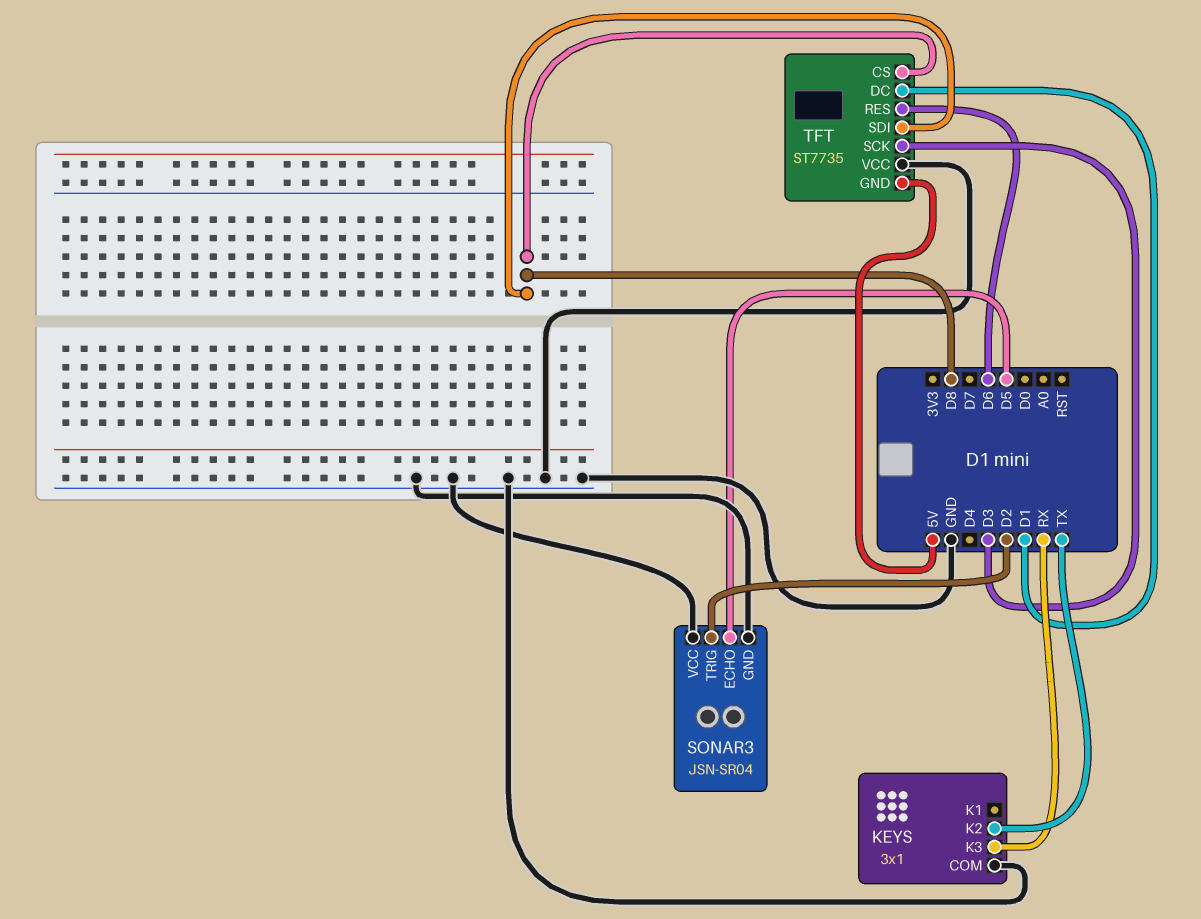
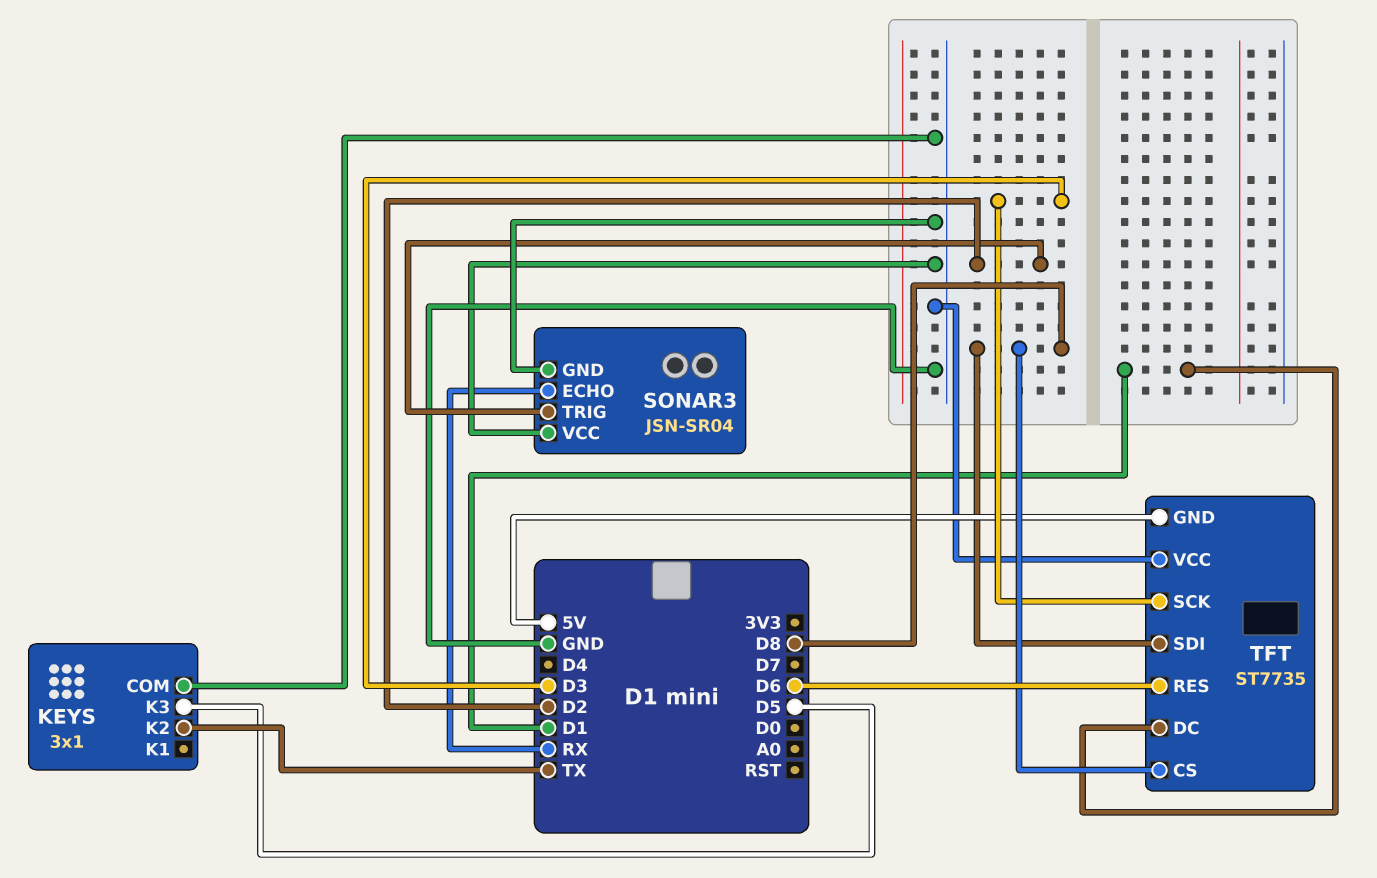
KEYS pin K3: RX -> D5
SONAR3 pin ECHO: D5 -> RX

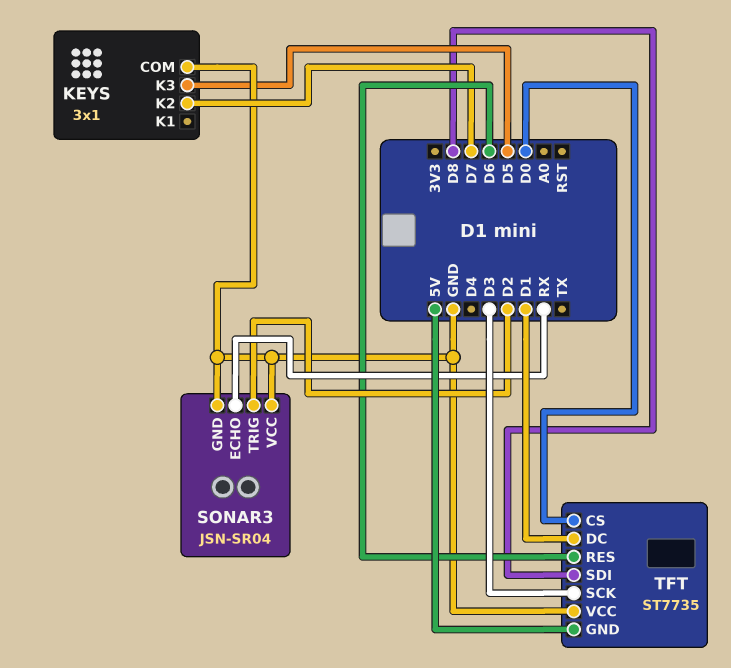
KEYS pin K2: TX -> D7
TFT pin CS: D8 -> D0

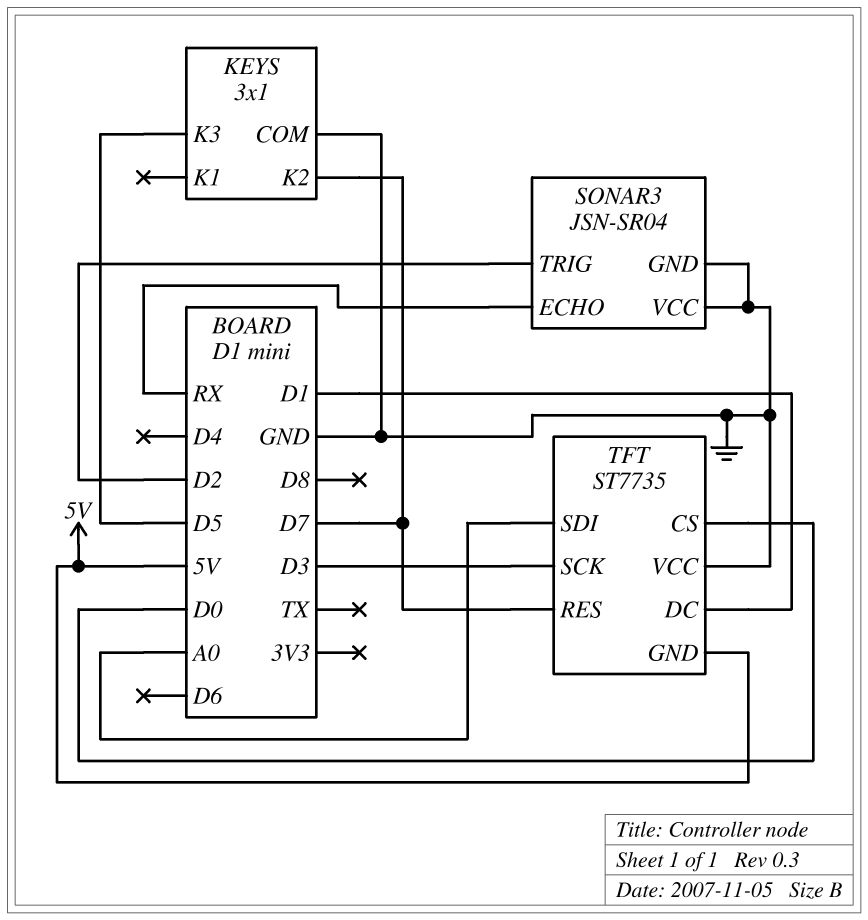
TFT pin RES: D6 -> D7
TFT pin SDI: D8 -> A0

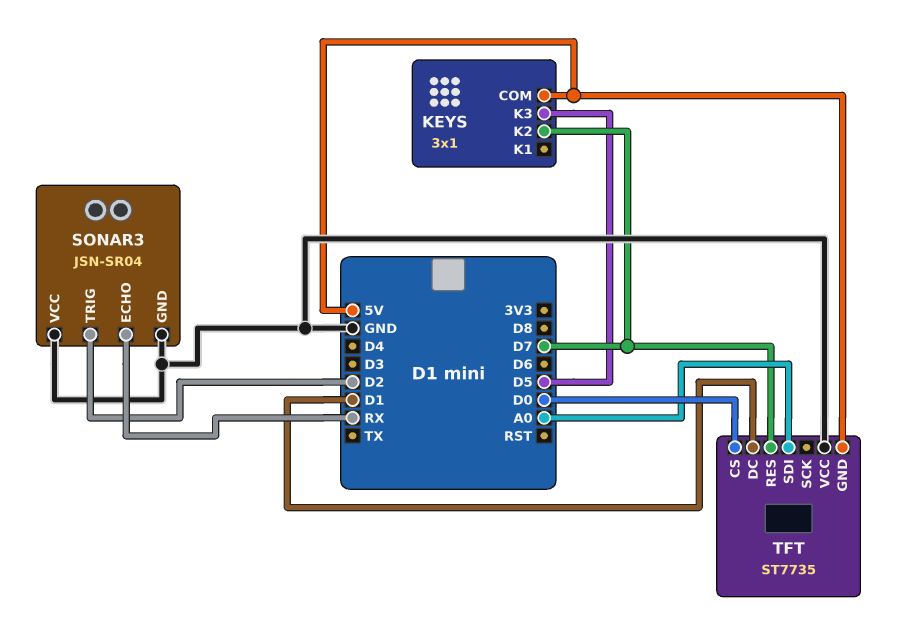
KEYS pin COM: GND -> 5V
TFT pin SCK: D3 -> none

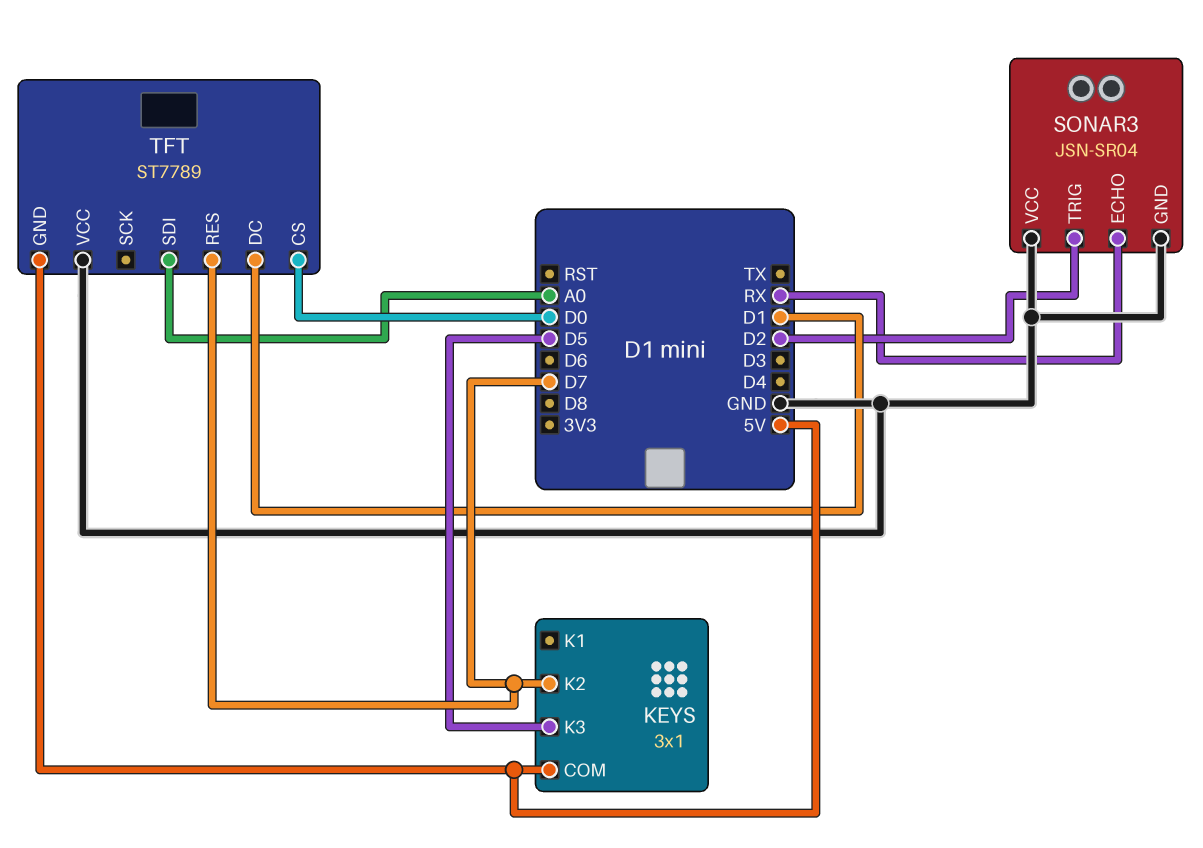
TFT: ST7735 -> ST7789

